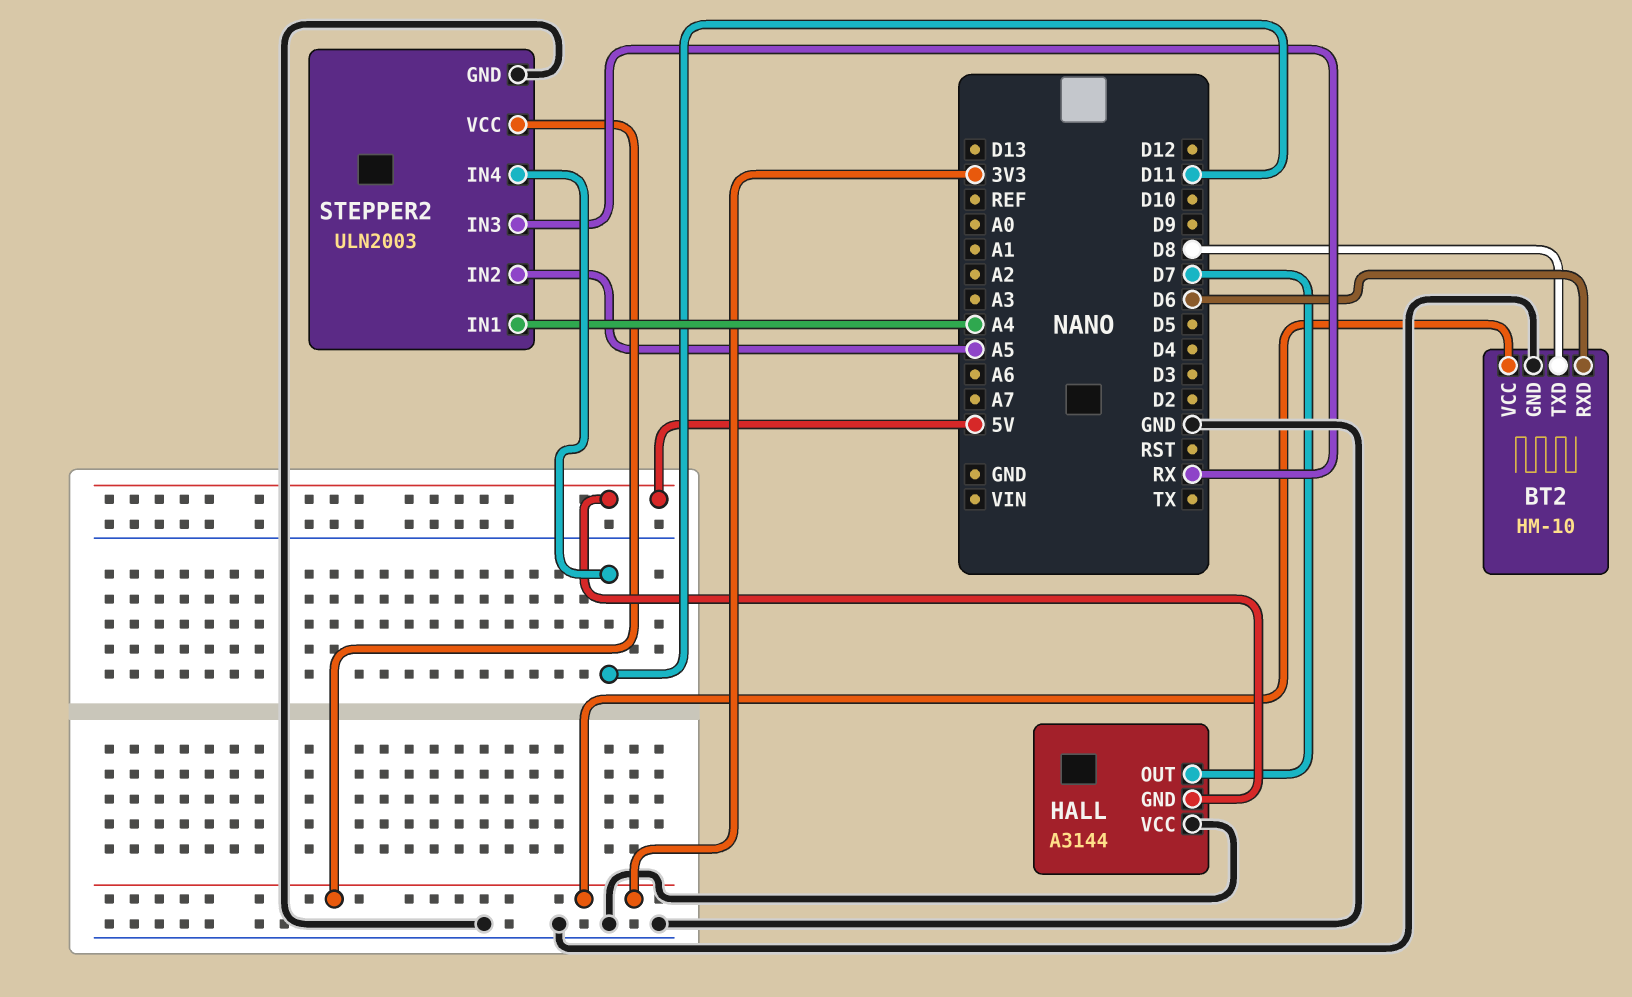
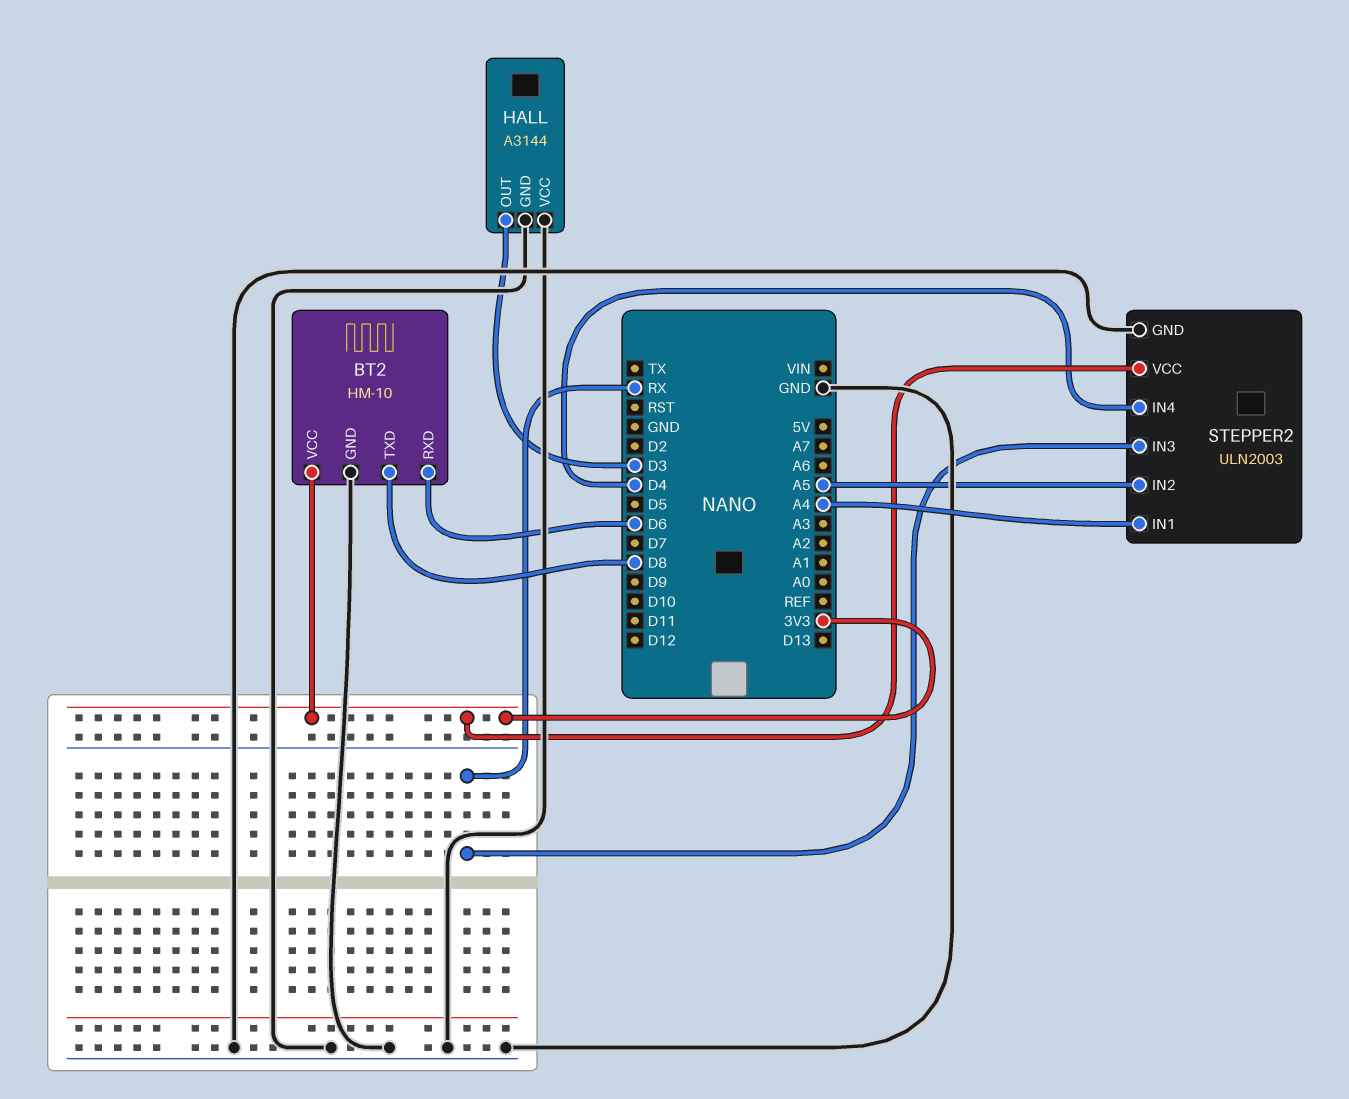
HALL pin GND: 5V -> GND
HALL pin OUT: D7 -> D3
STEPPER2 pin IN4: D11 -> D4

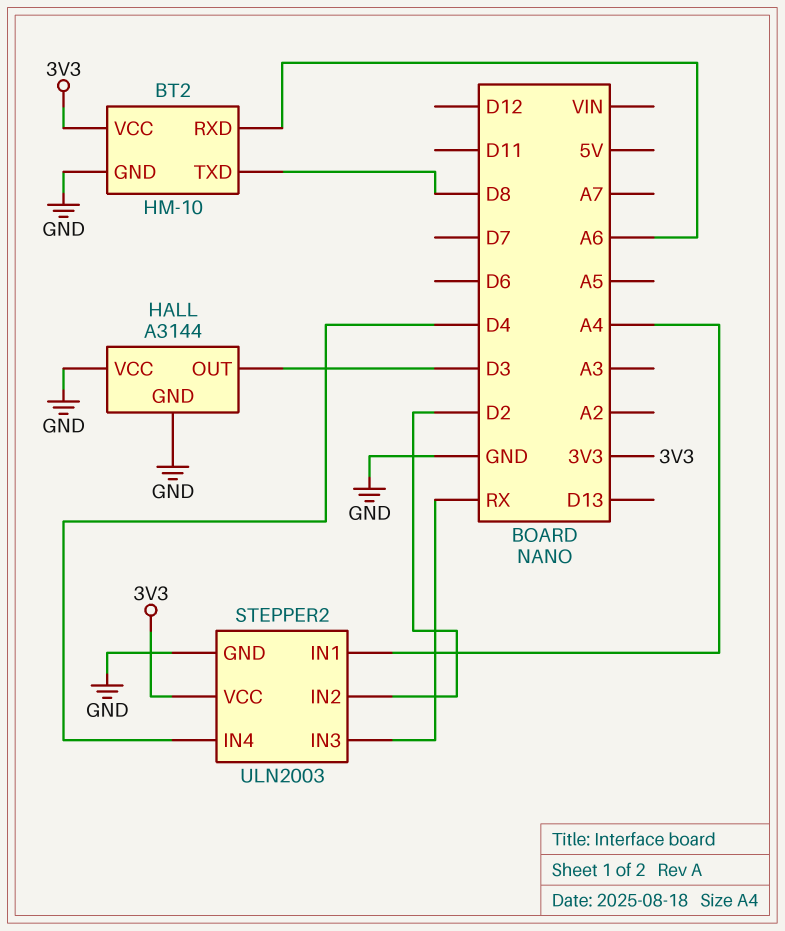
BT2 pin RXD: D6 -> A6
STEPPER2 pin IN2: A5 -> D2

